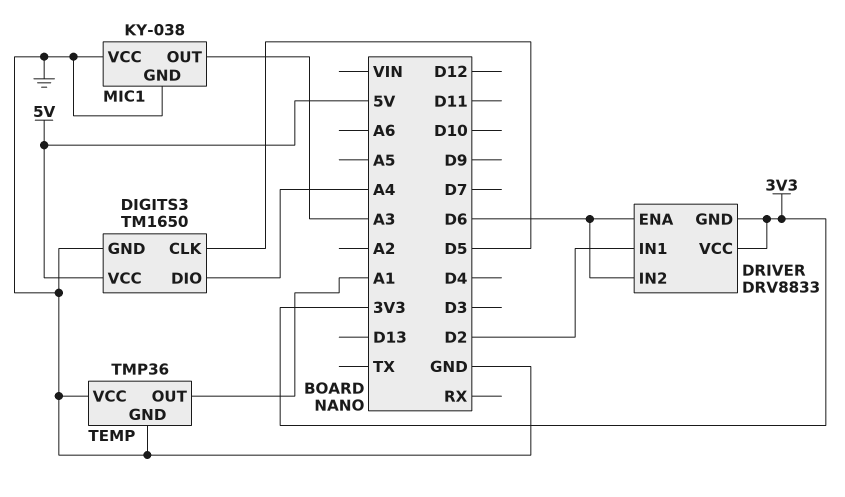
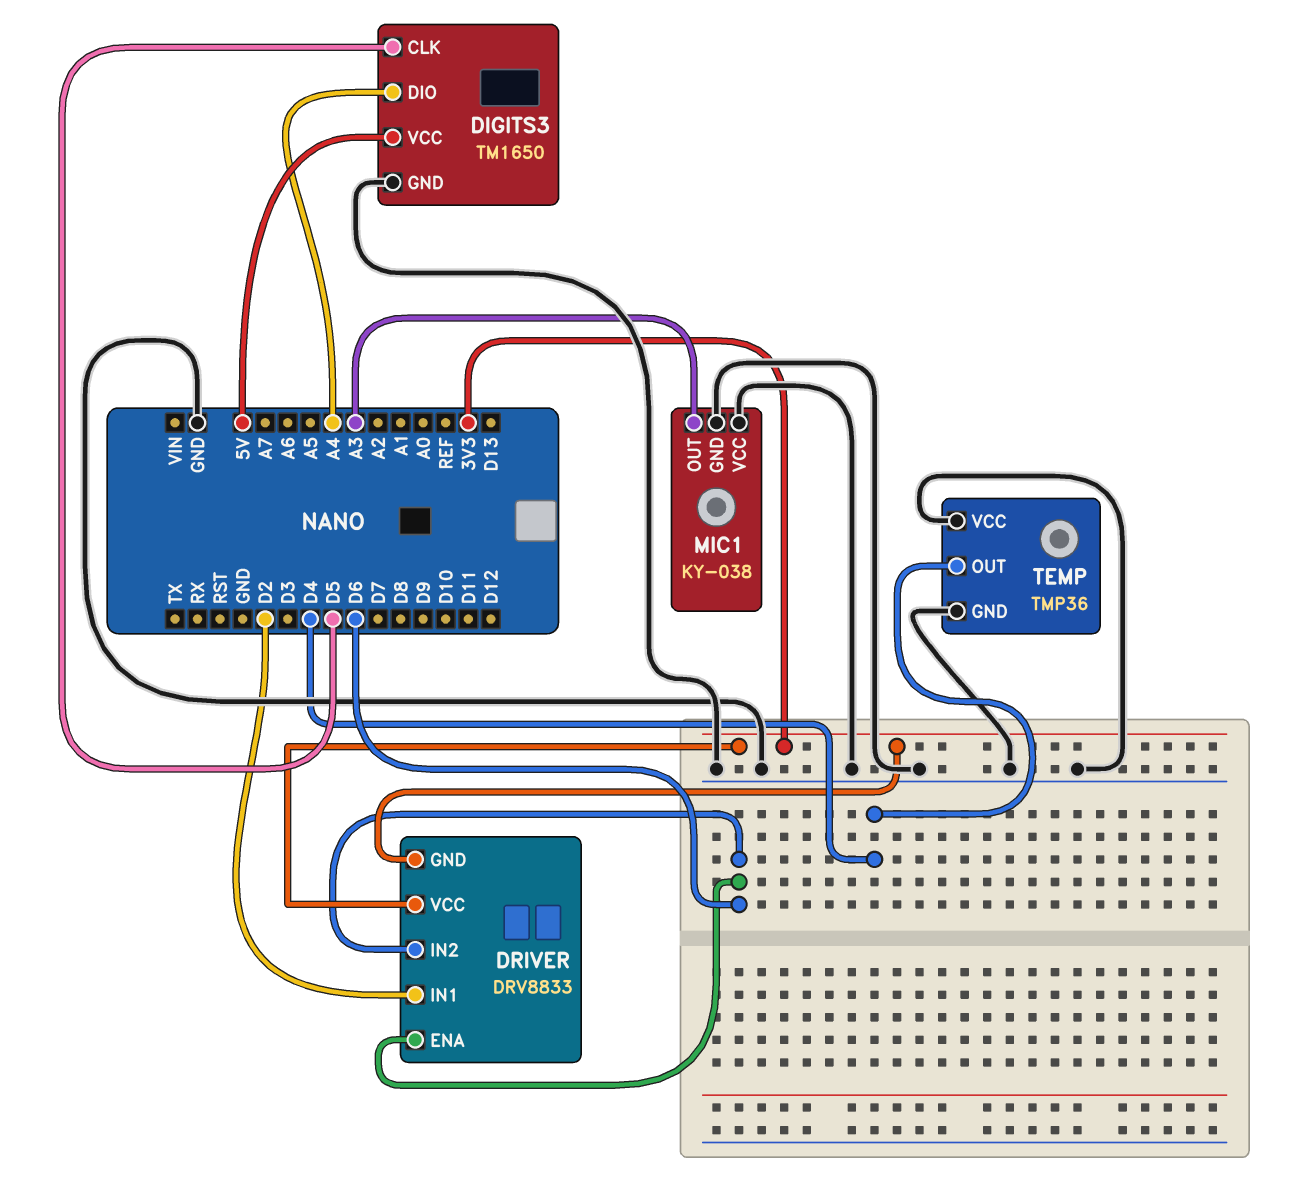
TEMP pin OUT: A1 -> D4

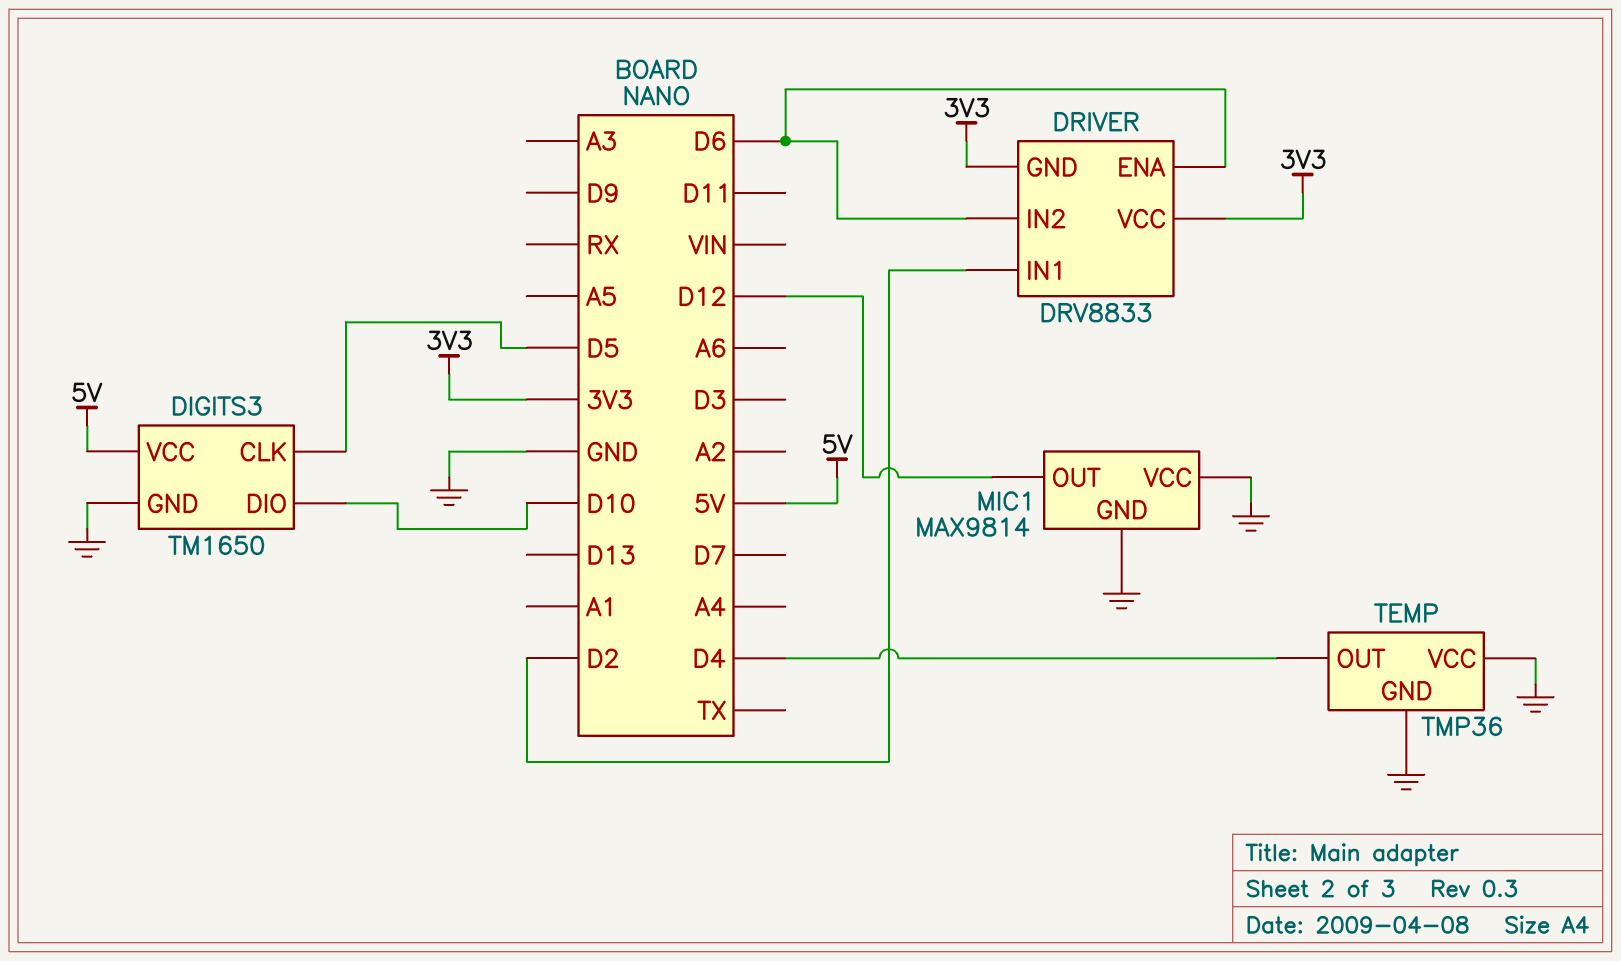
DIGITS3 pin DIO: A4 -> D10
MIC1: KY-038 -> MAX9814
MIC1 pin OUT: A3 -> D12

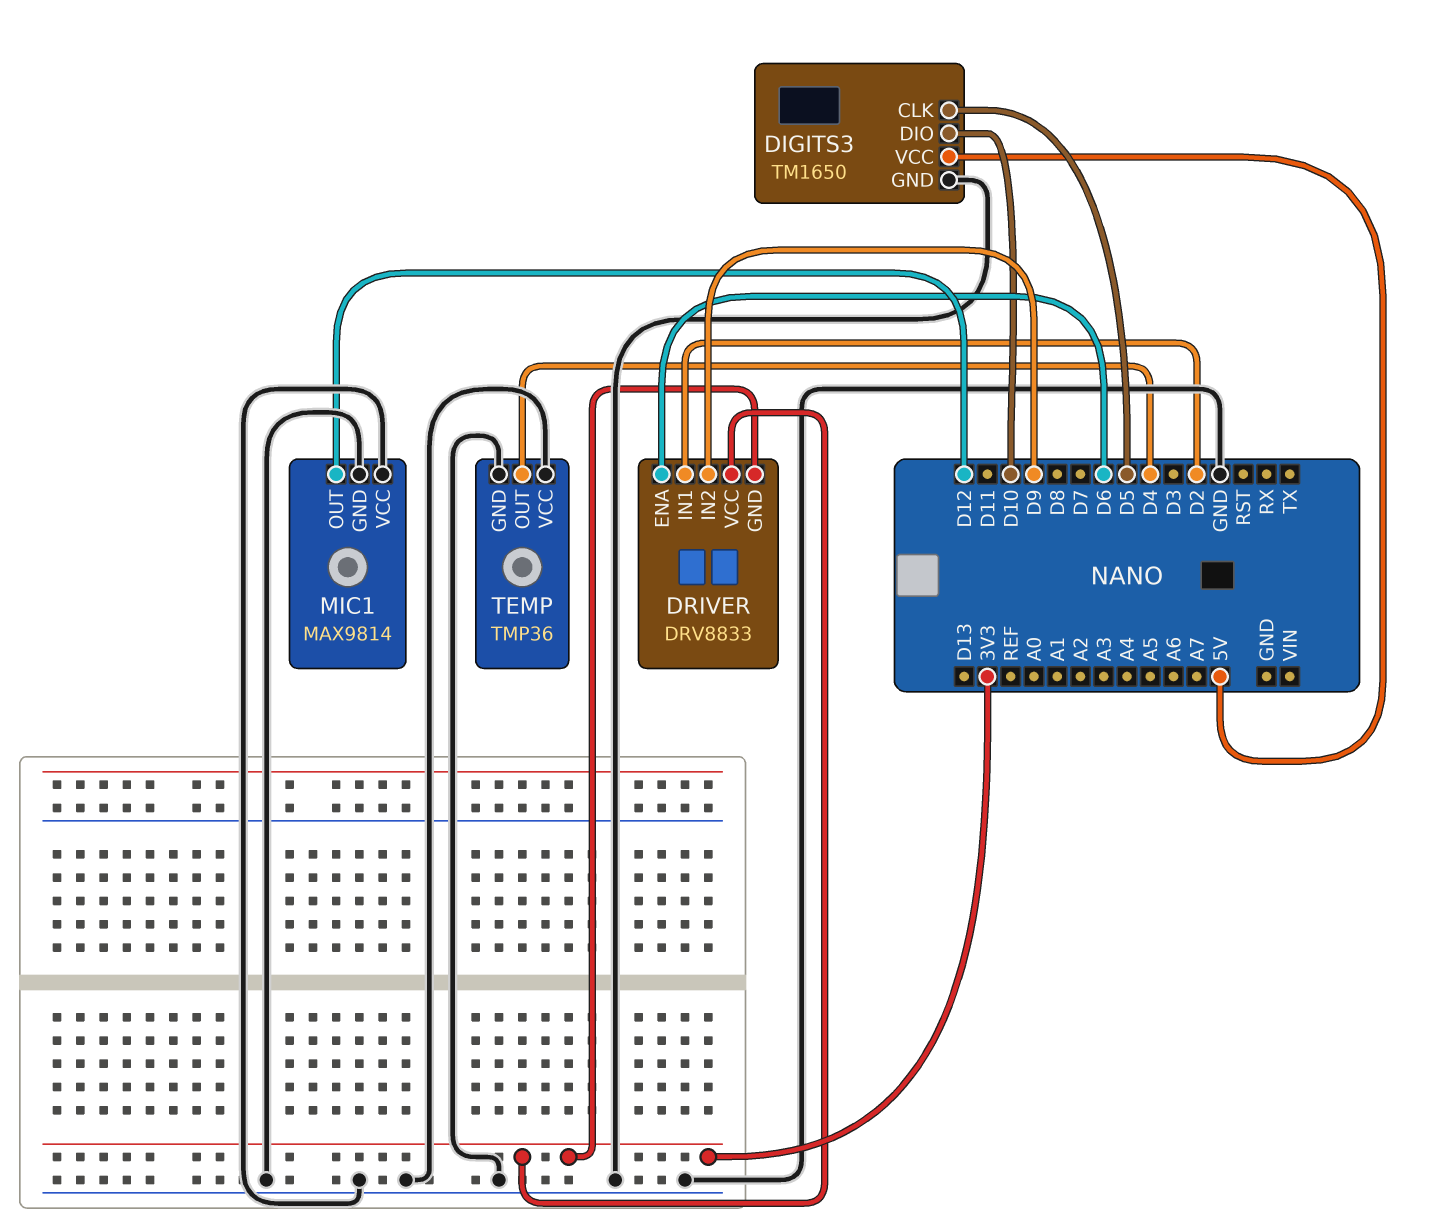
DRIVER pin IN2: D6 -> D9

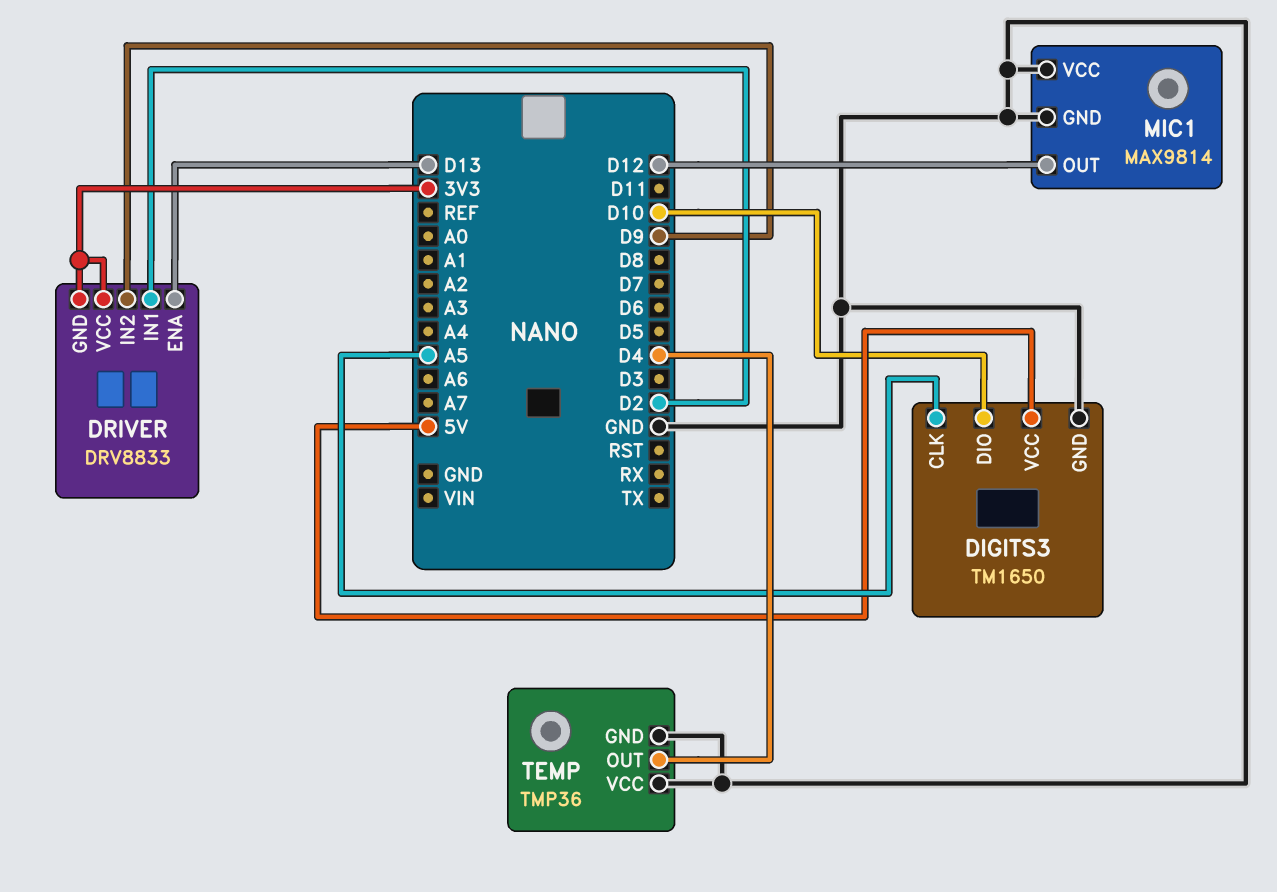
DIGITS3 pin CLK: D5 -> A5
DRIVER pin ENA: D6 -> D13

